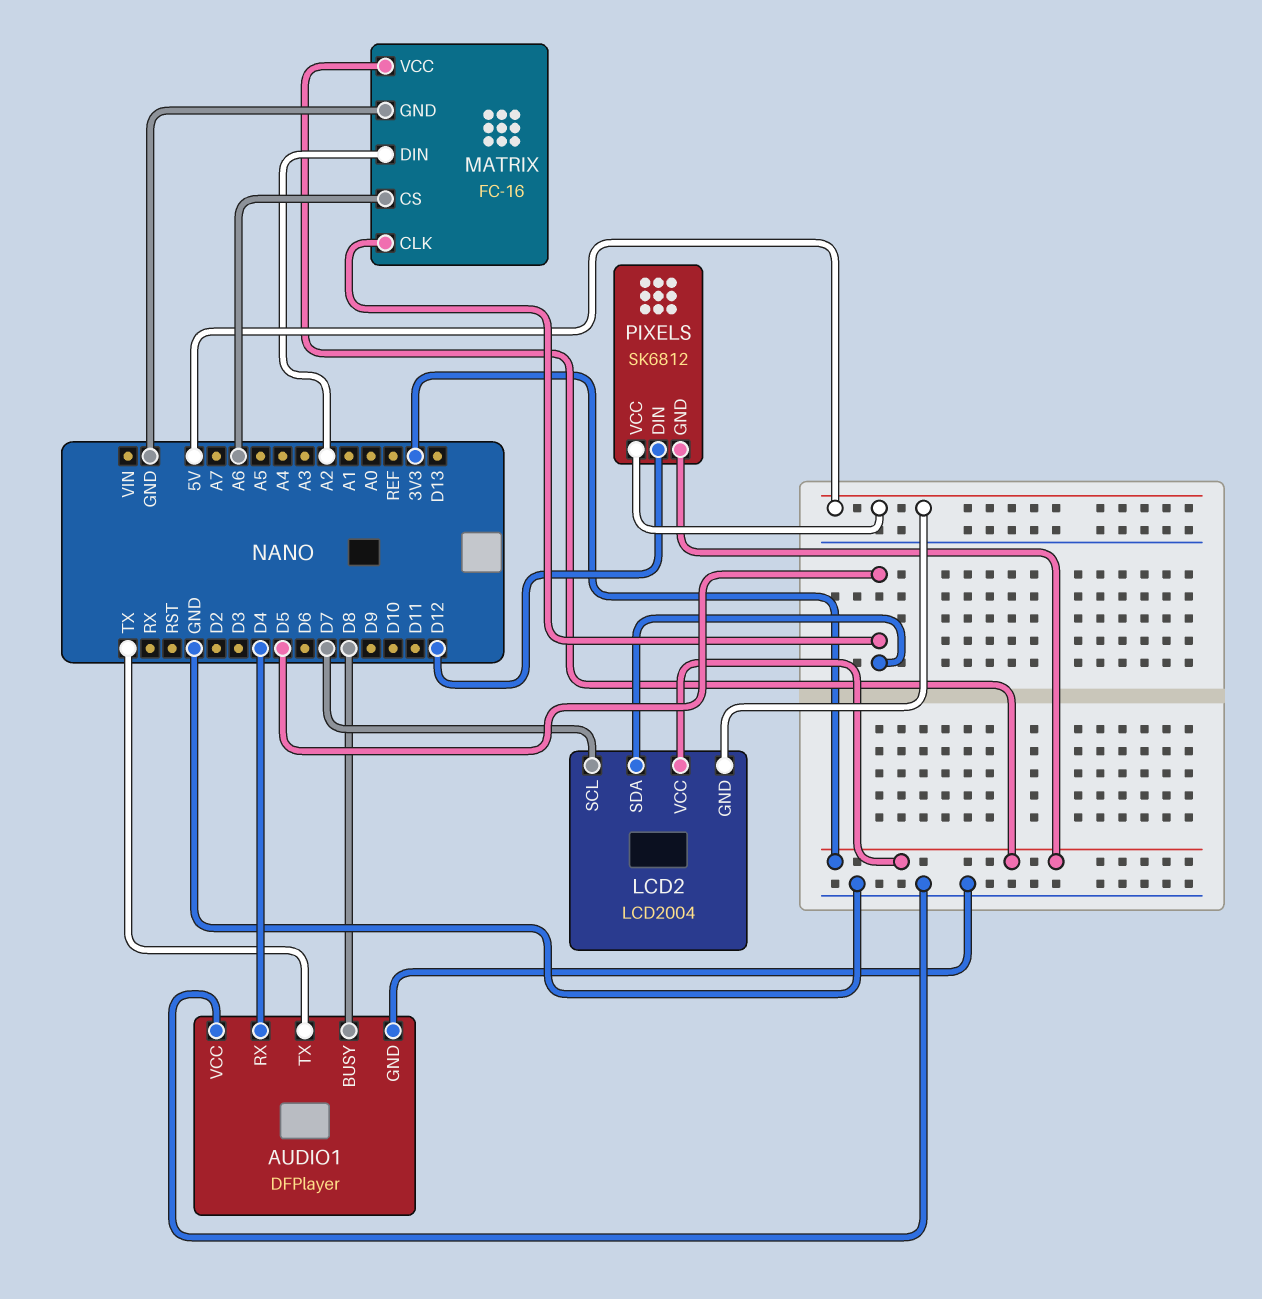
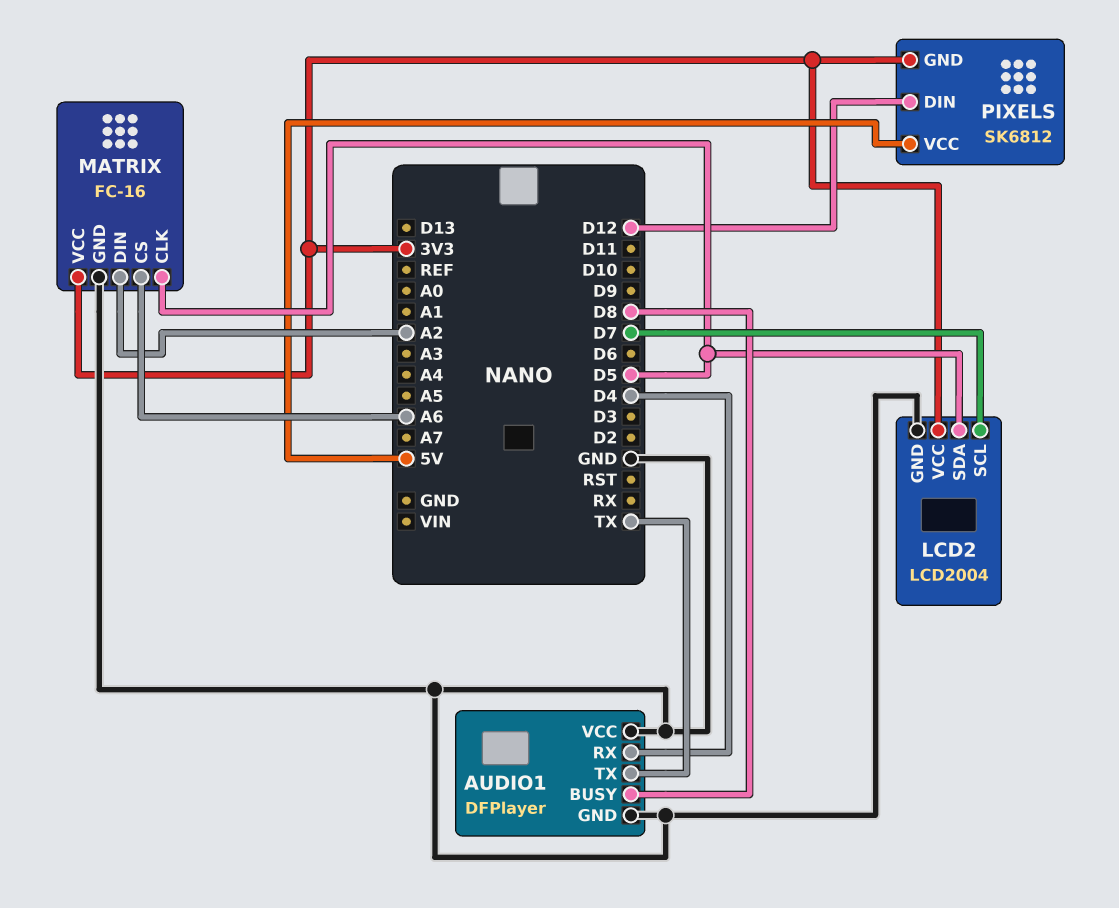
LCD2 pin GND: 5V -> GND

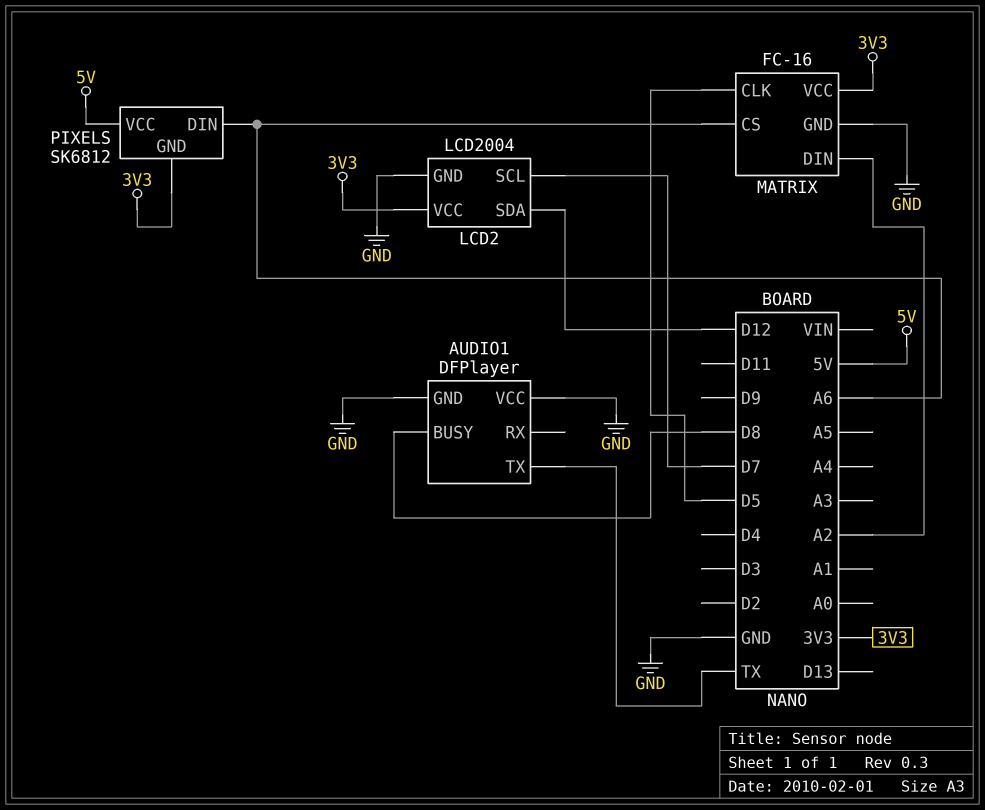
AUDIO1 pin RX: D4 -> none
LCD2 pin SDA: D5 -> D12
PIXELS pin DIN: D12 -> A6

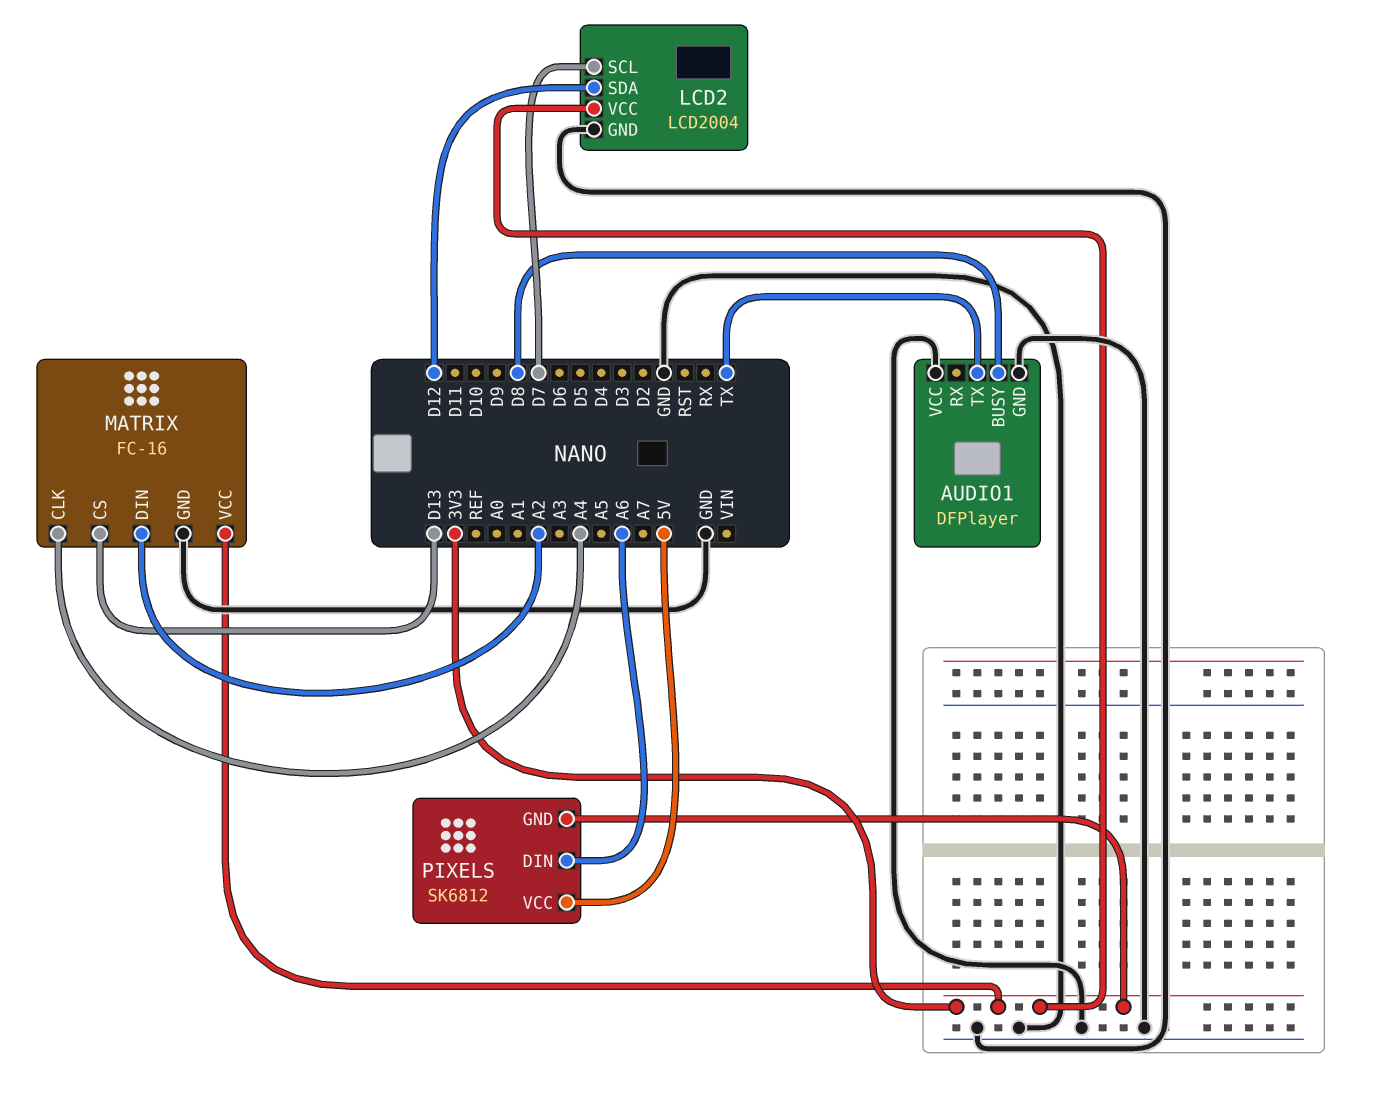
MATRIX pin CLK: D5 -> A4
MATRIX pin CS: A6 -> D13

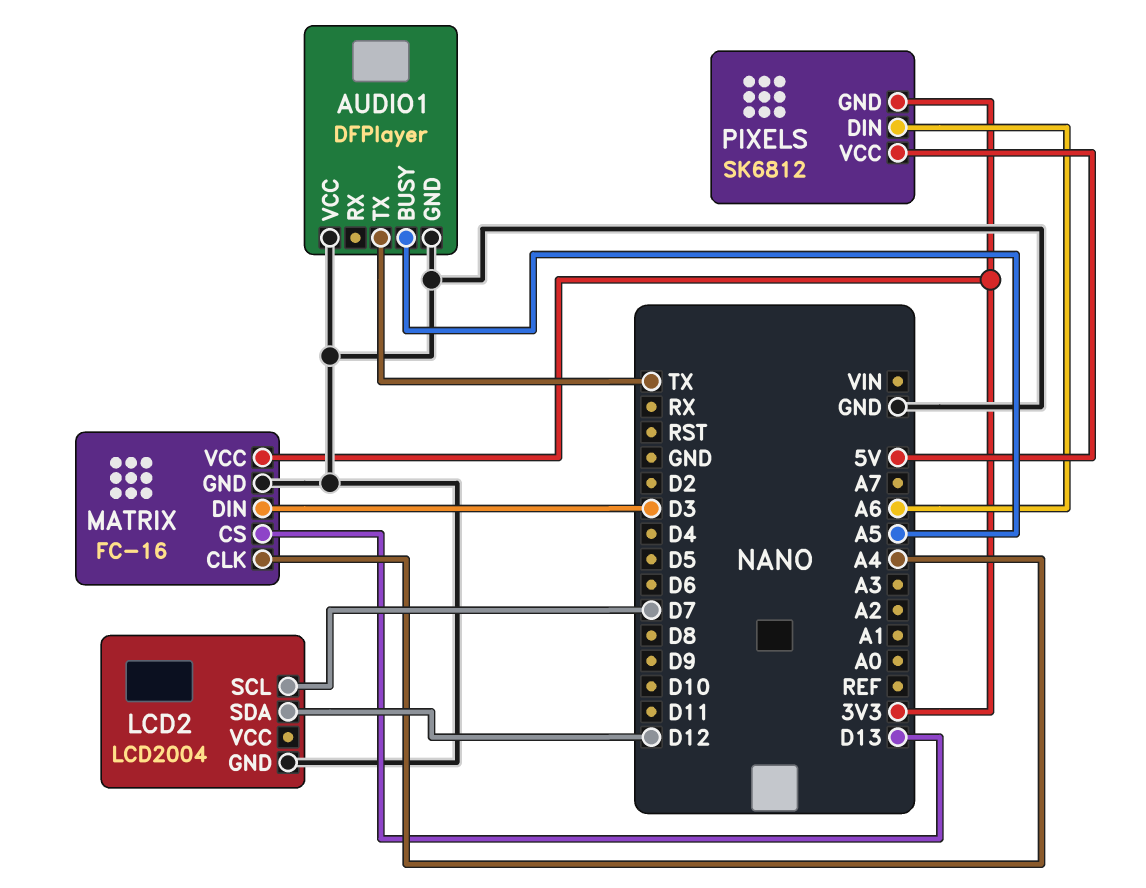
AUDIO1 pin BUSY: D8 -> A5
LCD2 pin VCC: 3V3 -> none
MATRIX pin DIN: A2 -> D3

